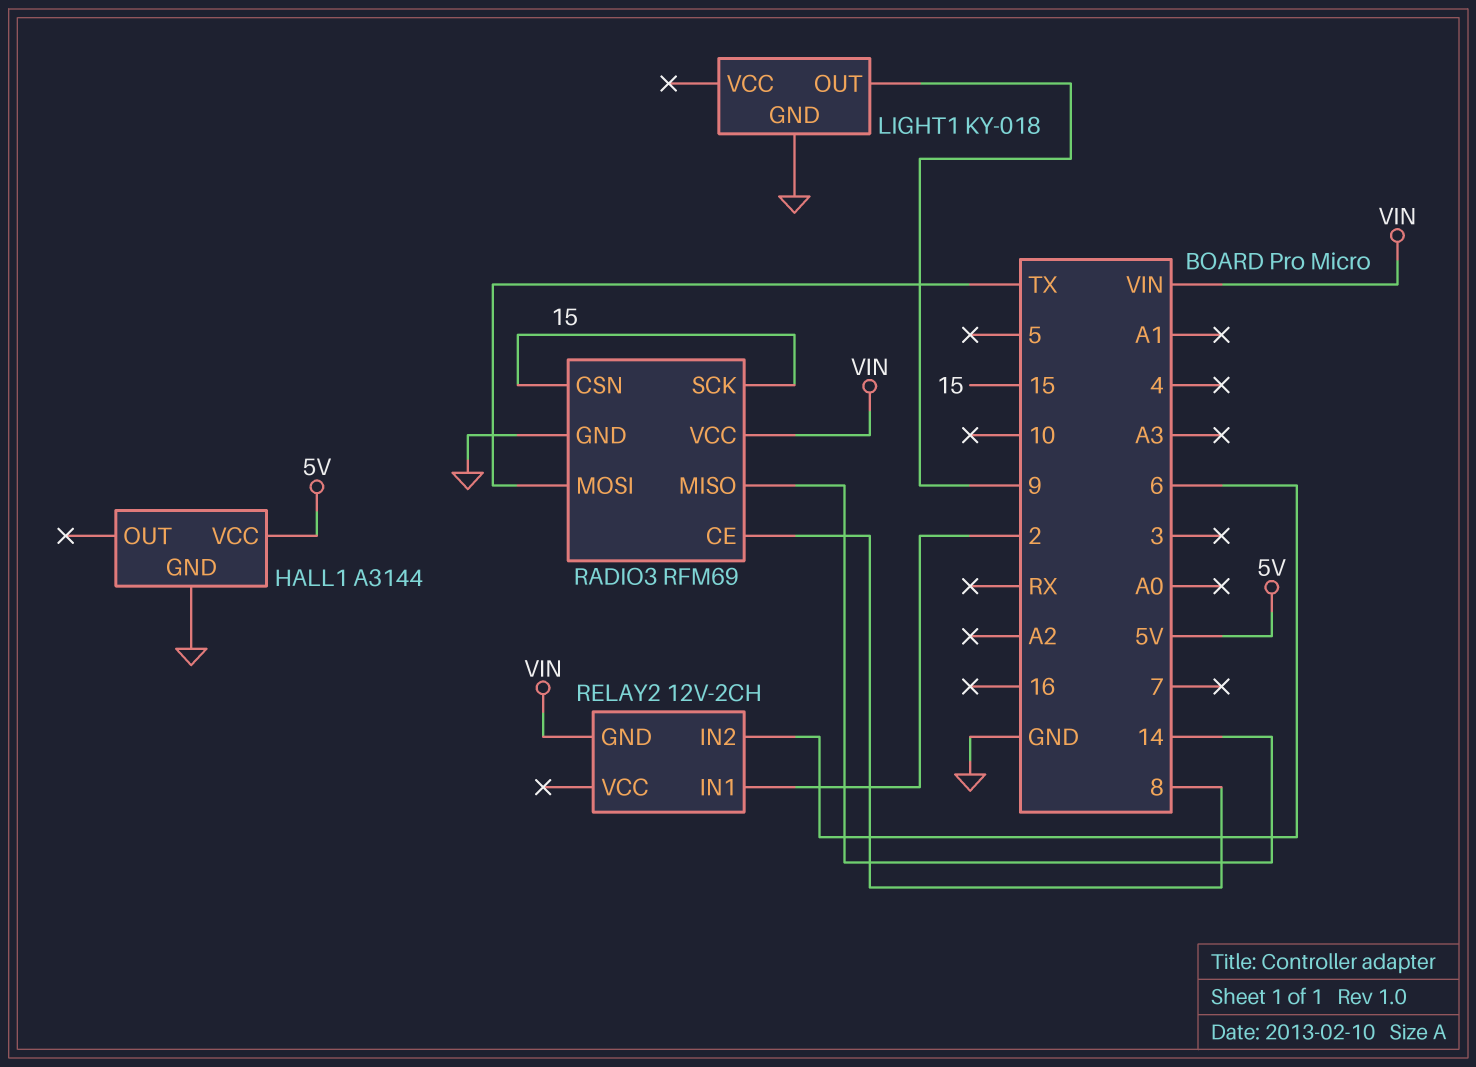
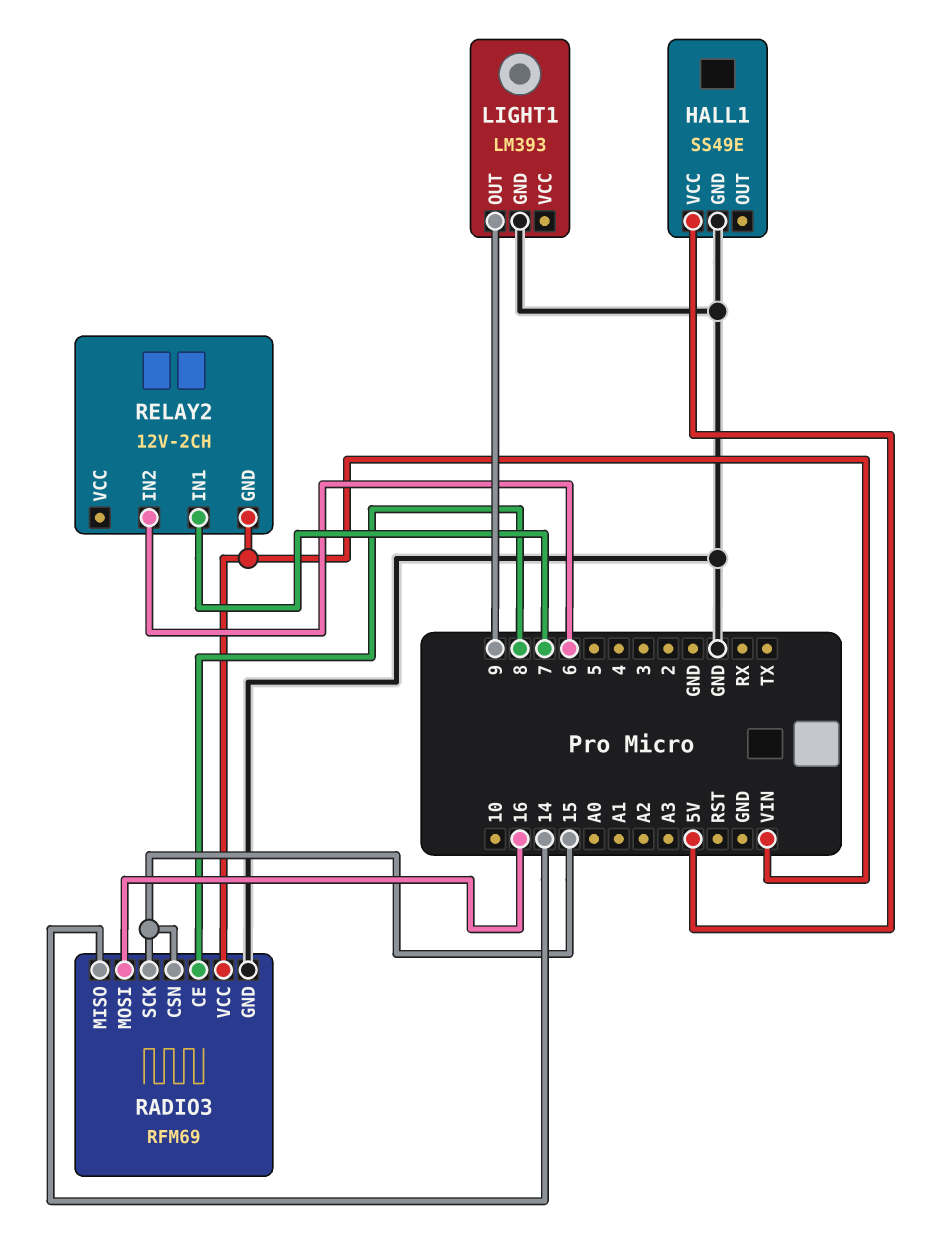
HALL1: A3144 -> SS49E
LIGHT1: KY-018 -> LM393
RADIO3 pin MOSI: TX -> 16
RELAY2 pin IN1: 2 -> 7

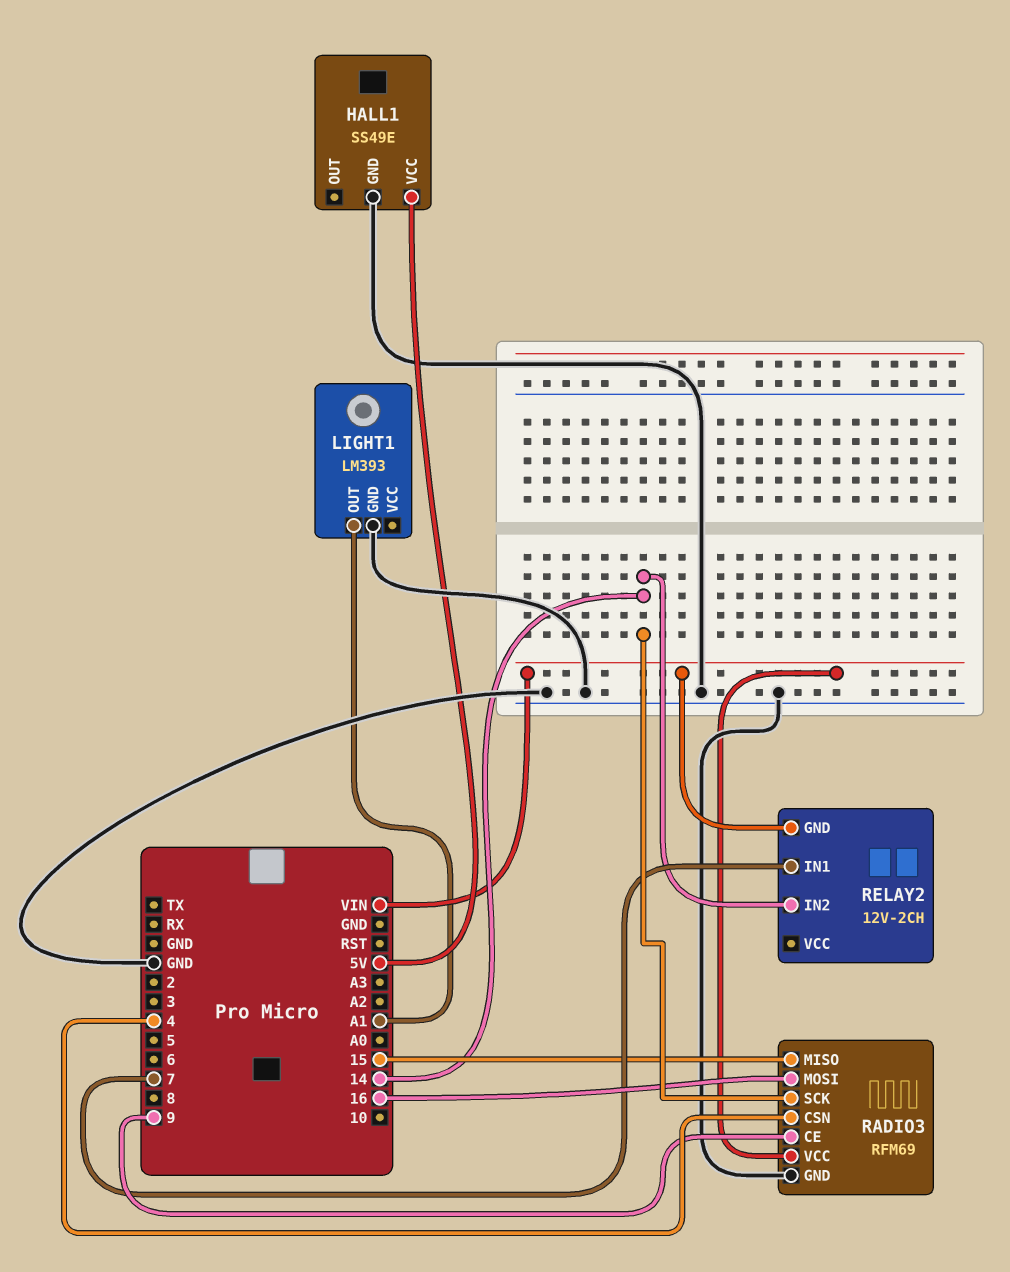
LIGHT1 pin OUT: 9 -> A1
RADIO3 pin CE: 8 -> 9
RADIO3 pin CSN: 15 -> 4
RADIO3 pin MISO: 14 -> 15
RADIO3 pin SCK: 15 -> 14
RELAY2 pin IN2: 6 -> 14

